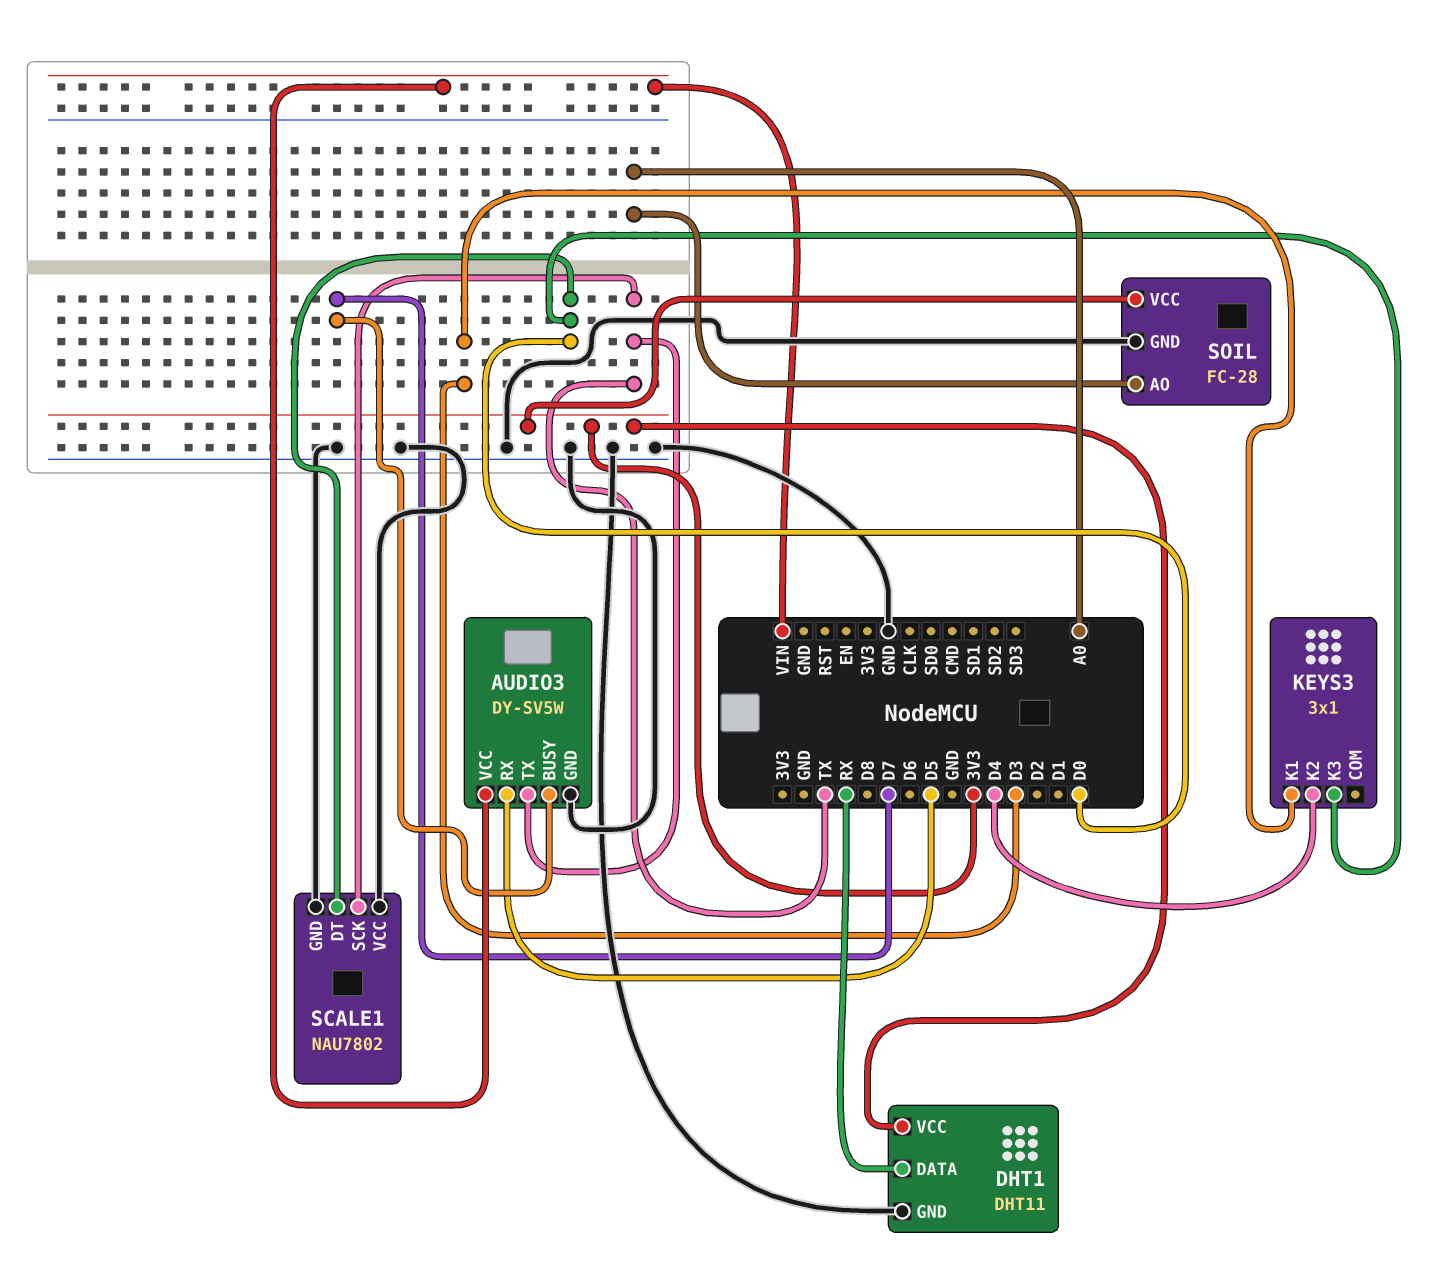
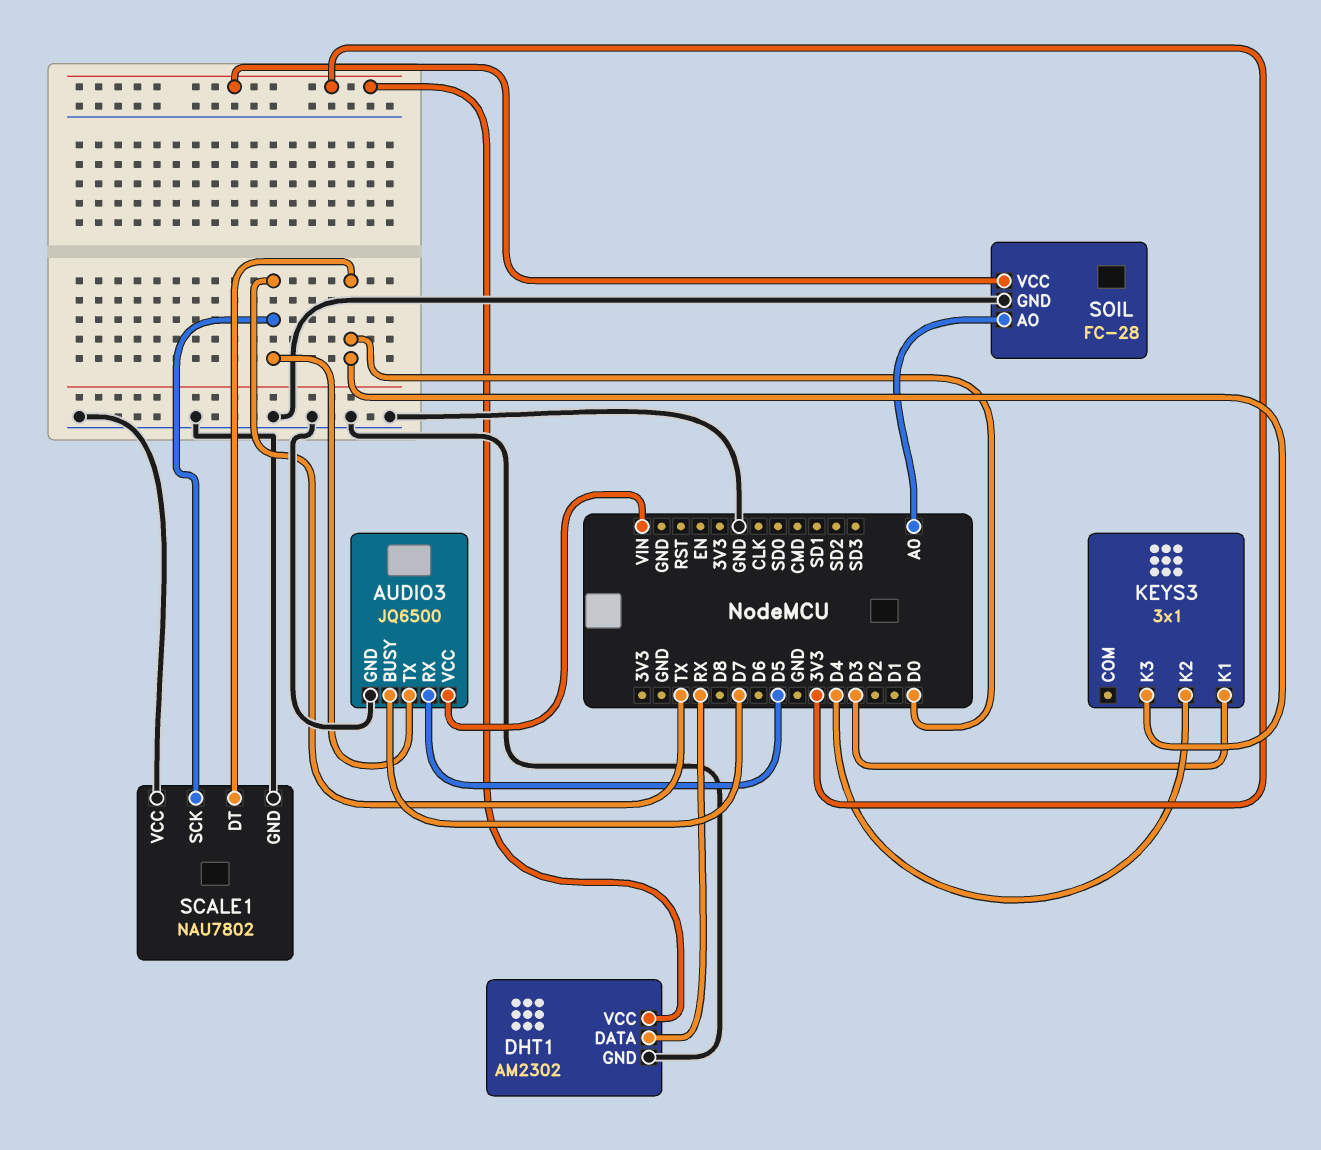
AUDIO3: DY-SV5W -> JQ6500
DHT1: DHT11 -> AM2302

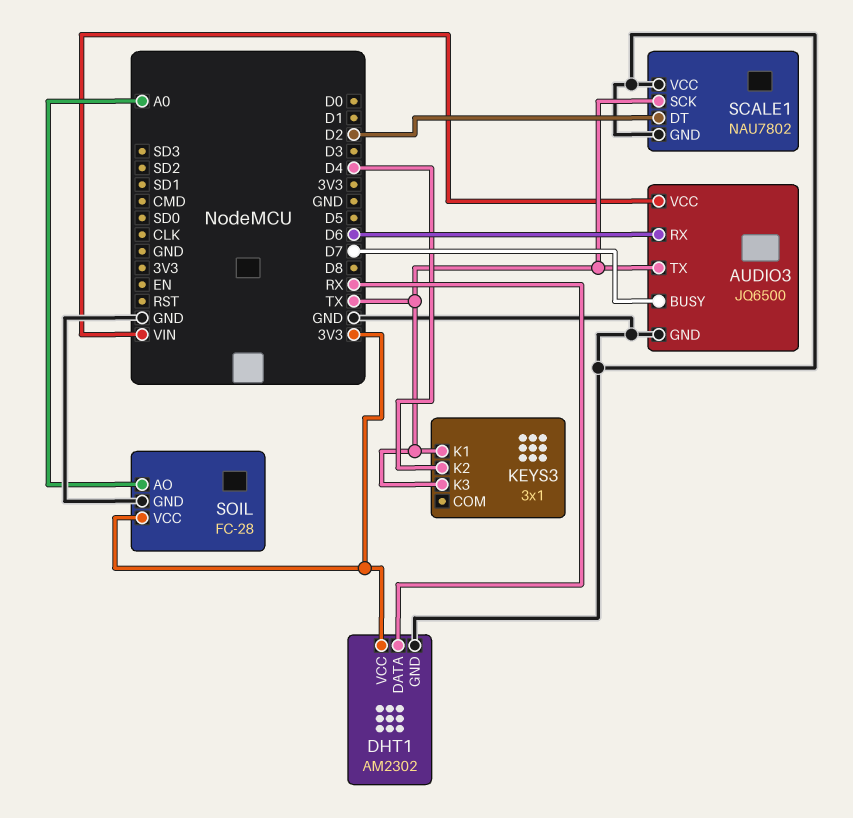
AUDIO3 pin RX: D5 -> D6
KEYS3 pin K1: D3 -> TX
KEYS3 pin K3: D0 -> TX
SCALE1 pin DT: D0 -> D2

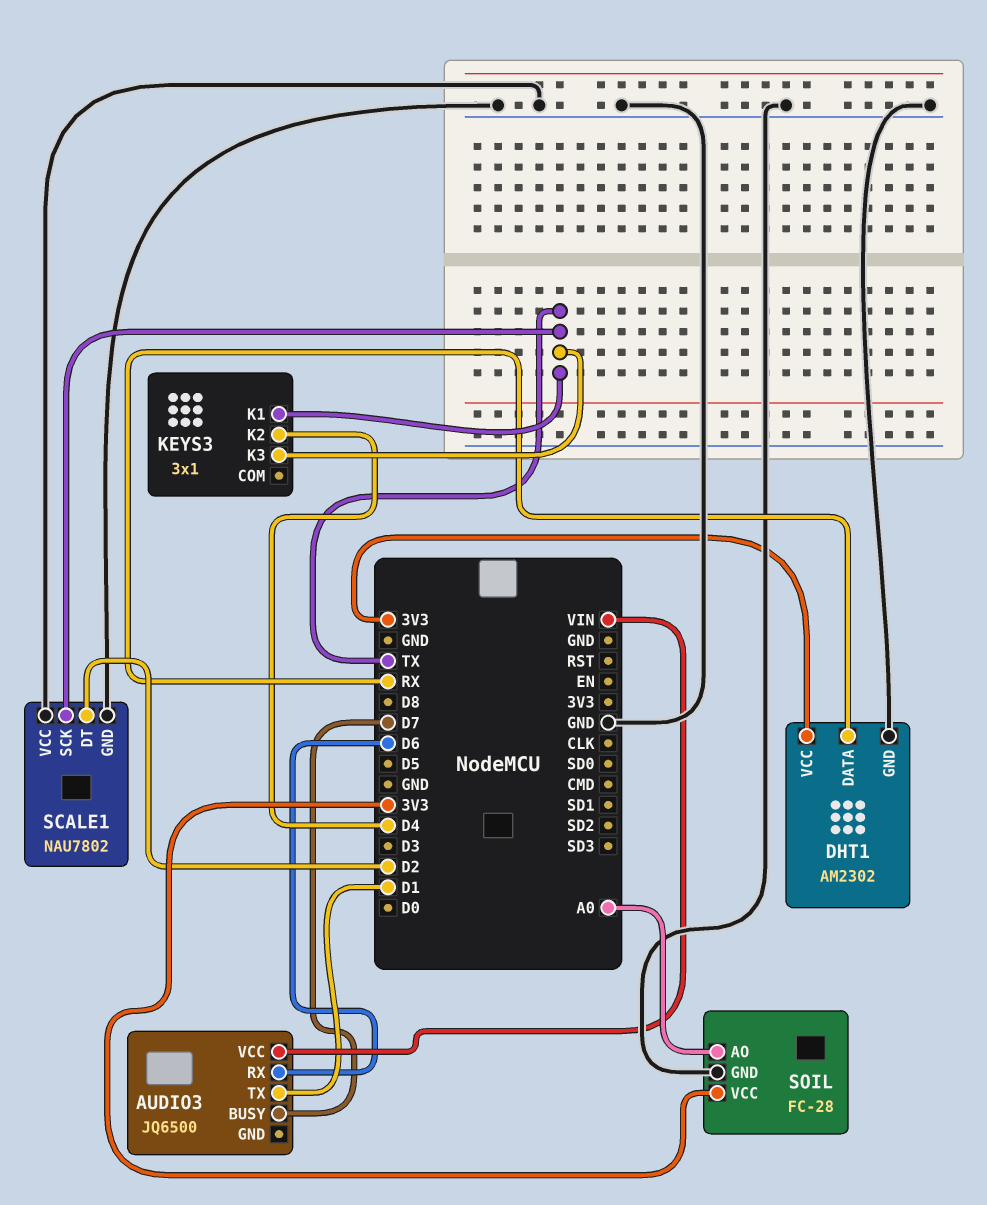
AUDIO3 pin GND: GND -> none
AUDIO3 pin TX: TX -> D1

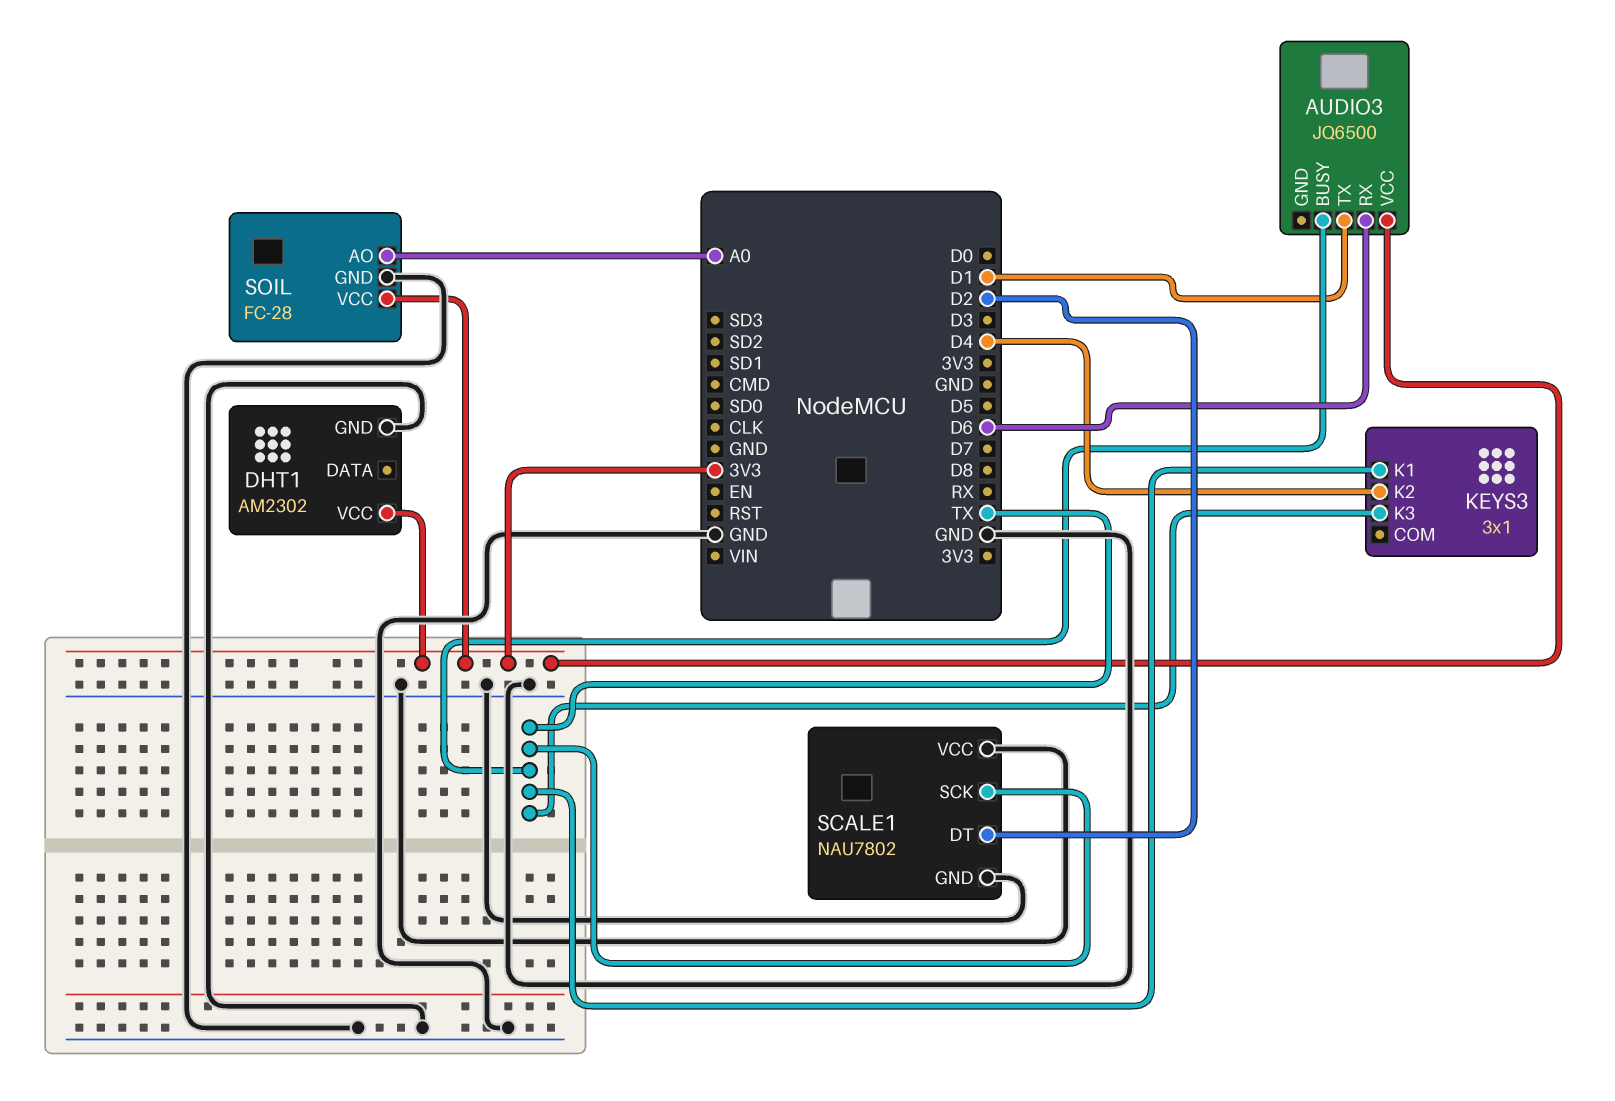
AUDIO3 pin BUSY: D7 -> TX
AUDIO3 pin VCC: VIN -> 3V3
DHT1 pin DATA: RX -> none

